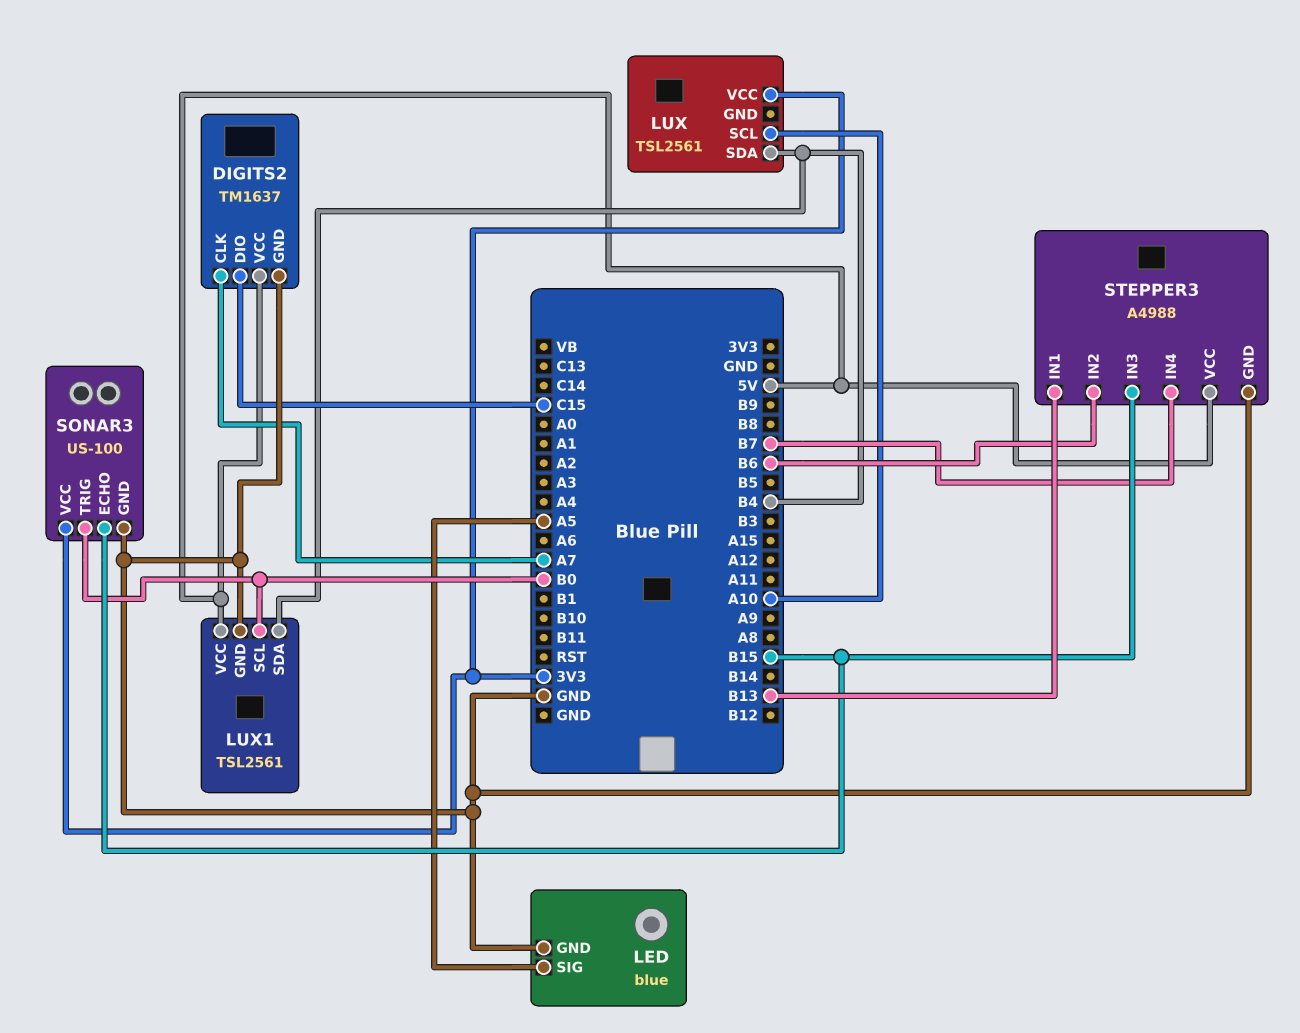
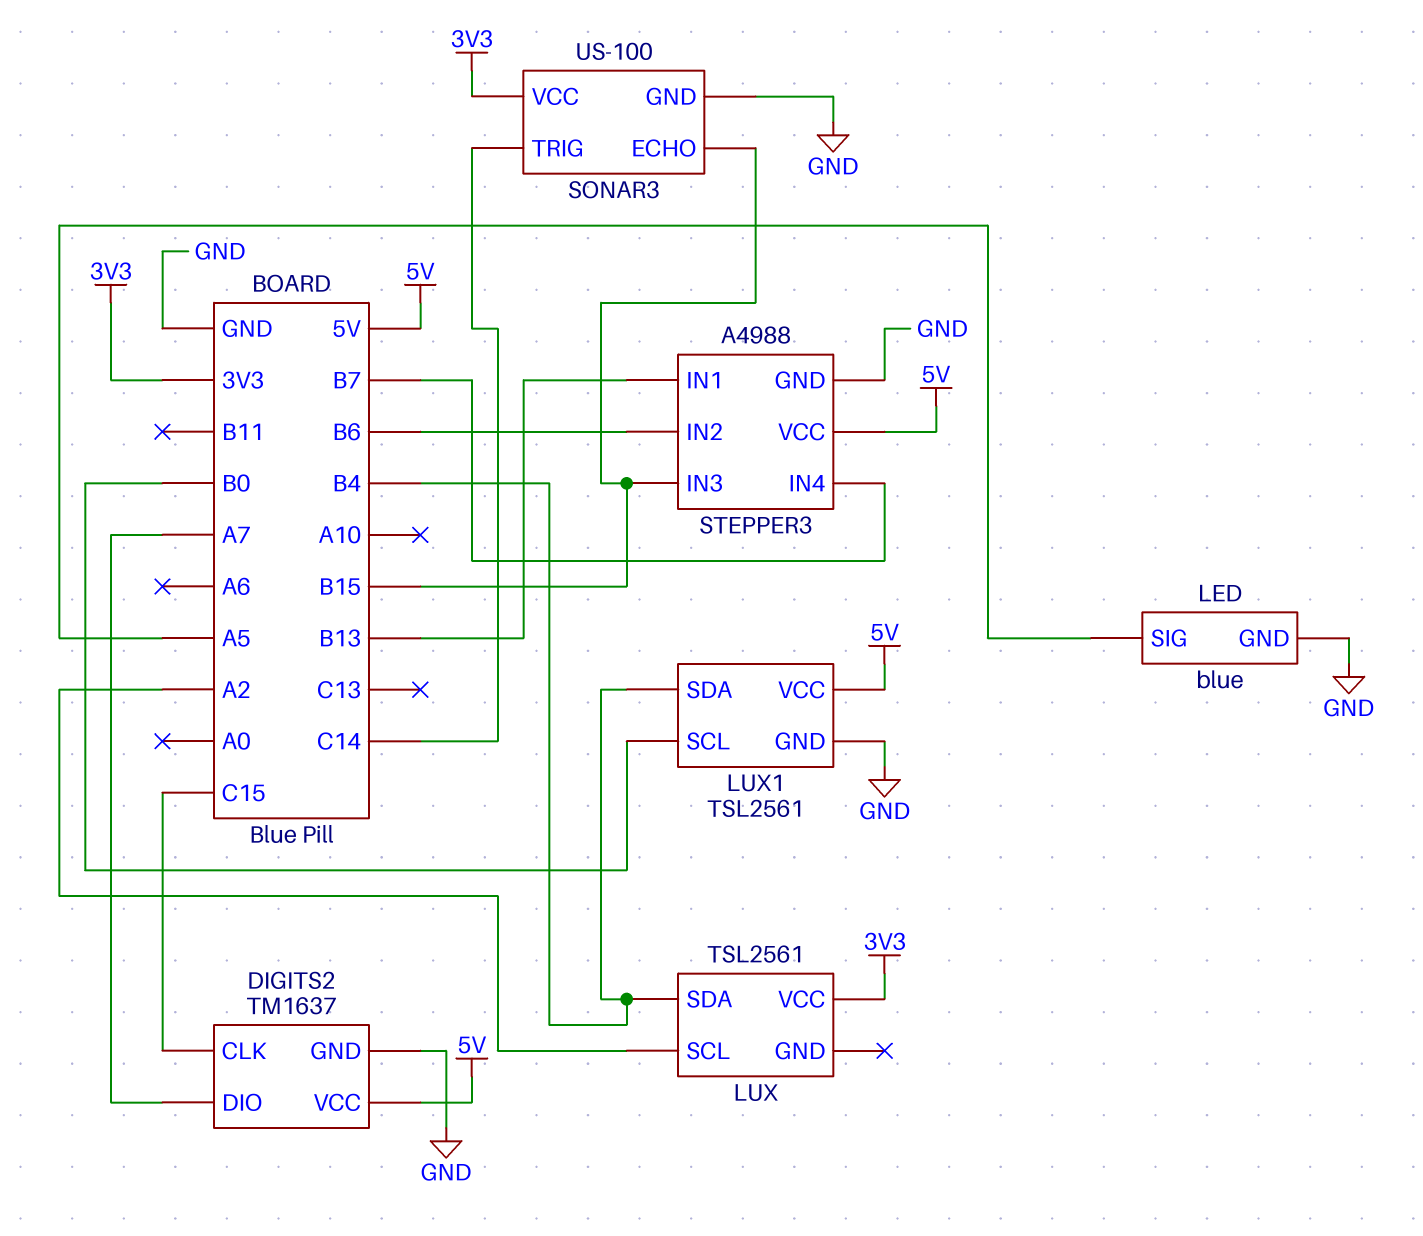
DIGITS2 pin CLK: A7 -> C15
DIGITS2 pin DIO: C15 -> A7
LUX pin SCL: A10 -> A2
SONAR3 pin TRIG: B0 -> C14

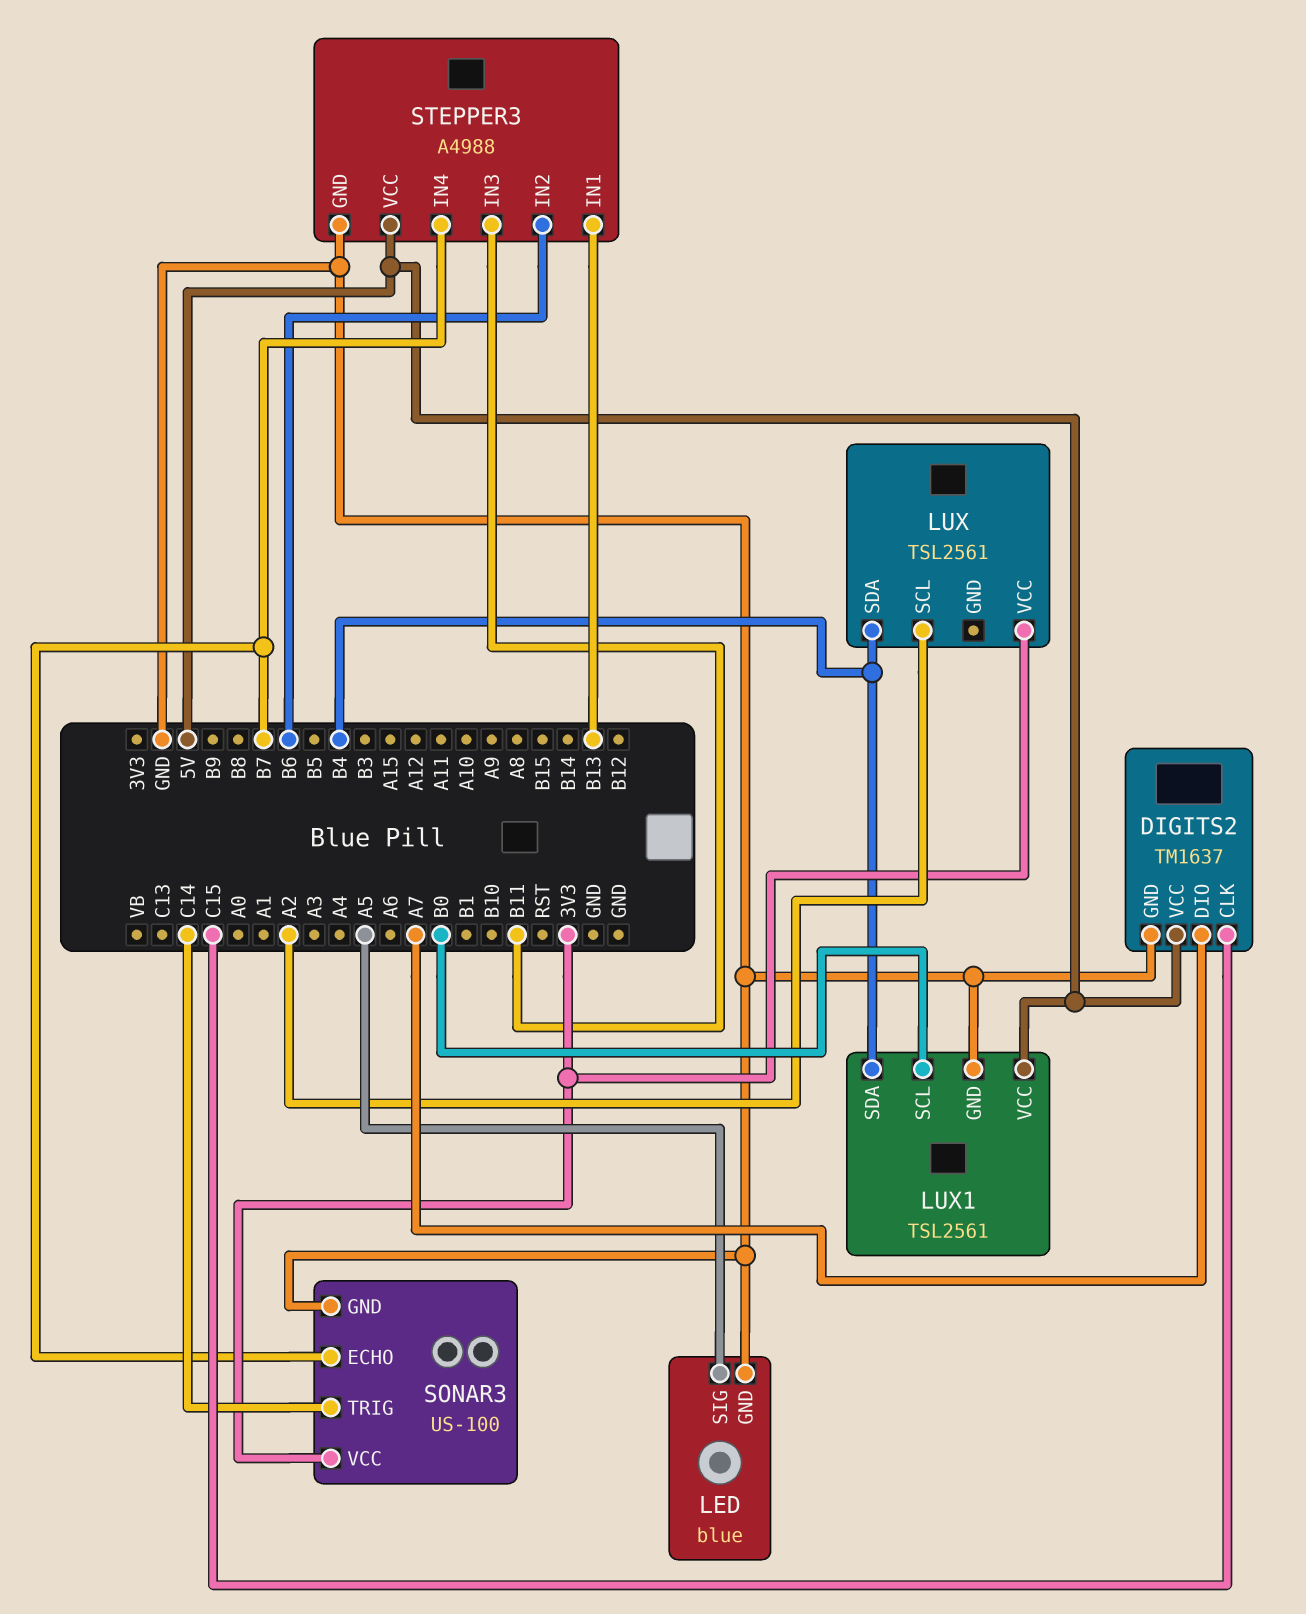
SONAR3 pin ECHO: B15 -> B7
STEPPER3 pin IN3: B15 -> B11

